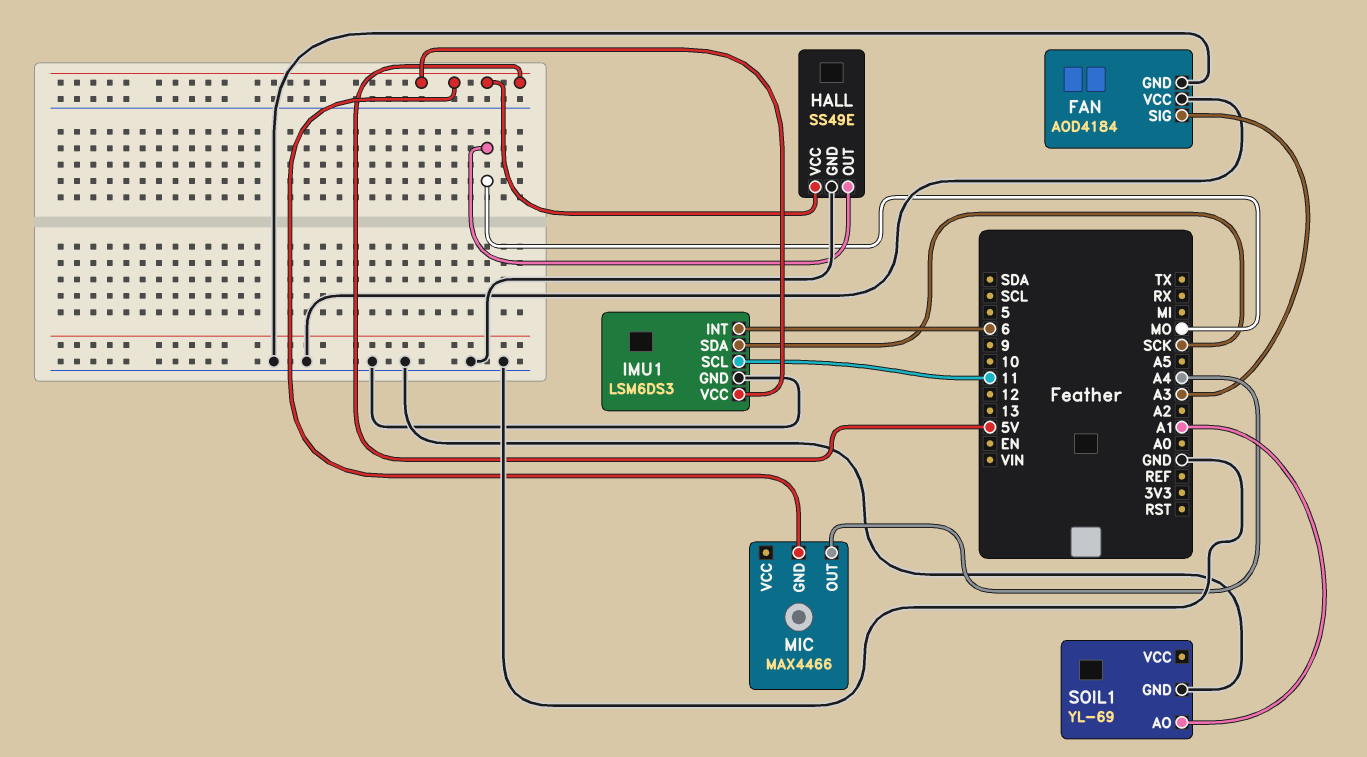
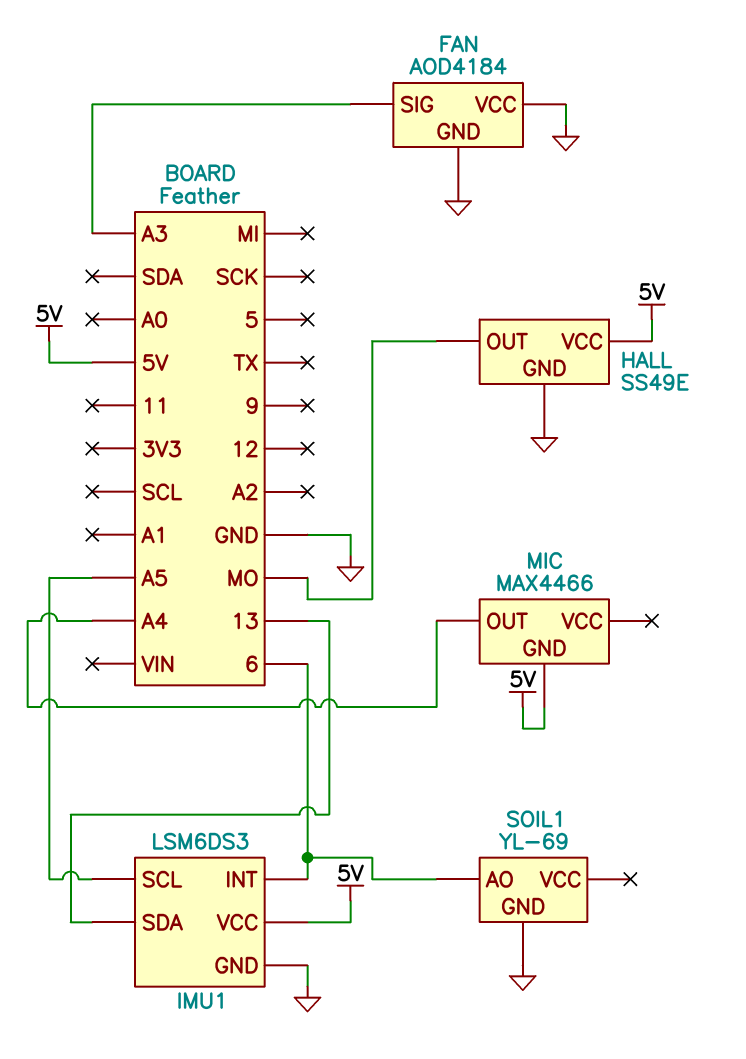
IMU1 pin SCL: 11 -> A5
IMU1 pin SDA: SCK -> 13
SOIL1 pin AO: A1 -> 6

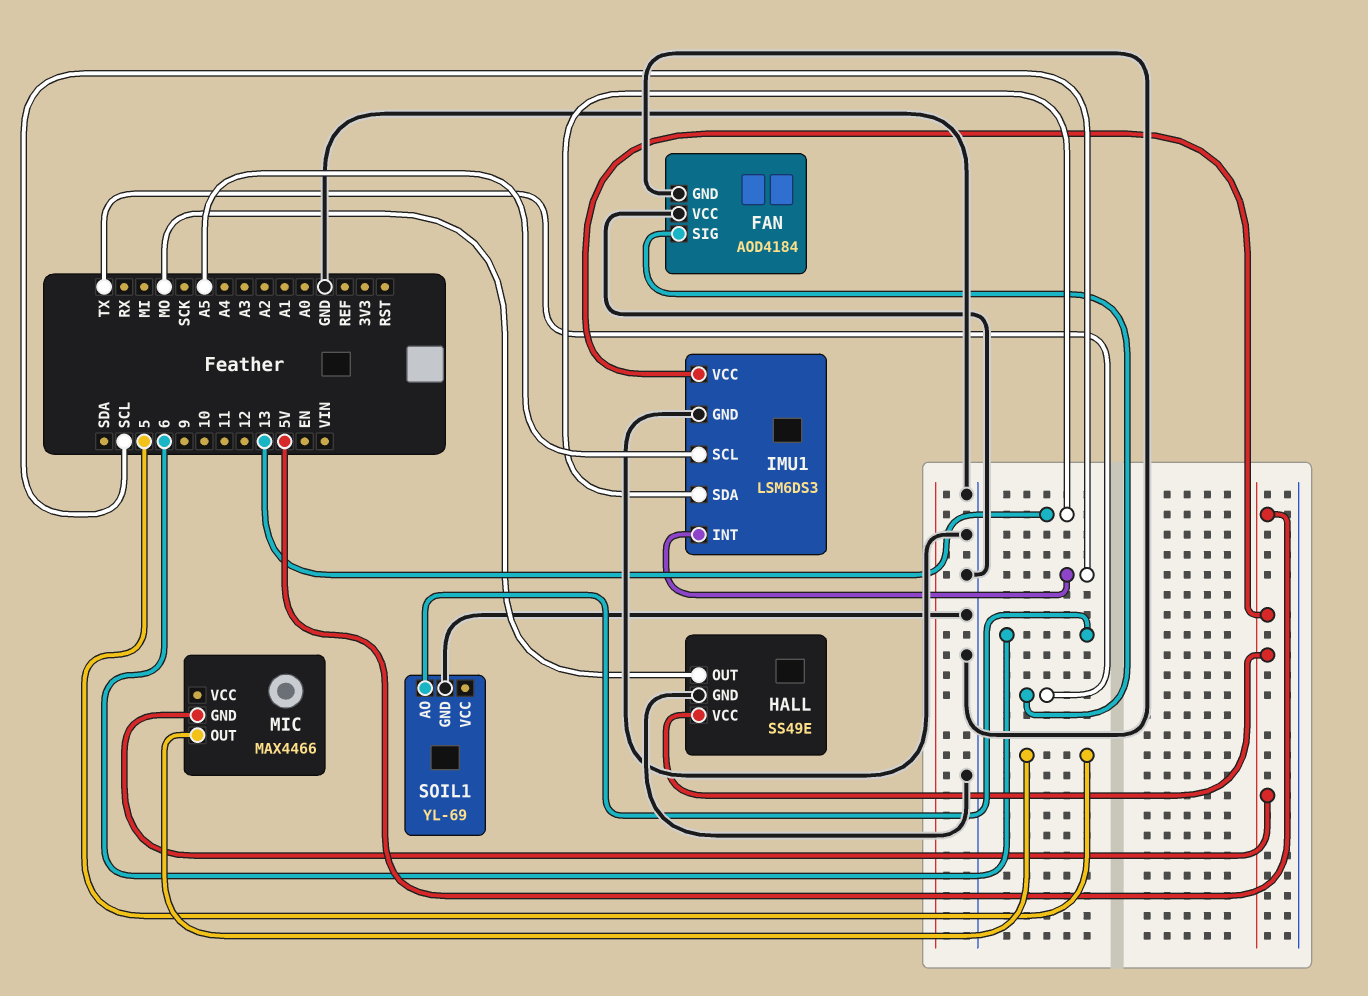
FAN pin SIG: A3 -> TX
IMU1 pin INT: 6 -> SCL
MIC pin OUT: A4 -> 5

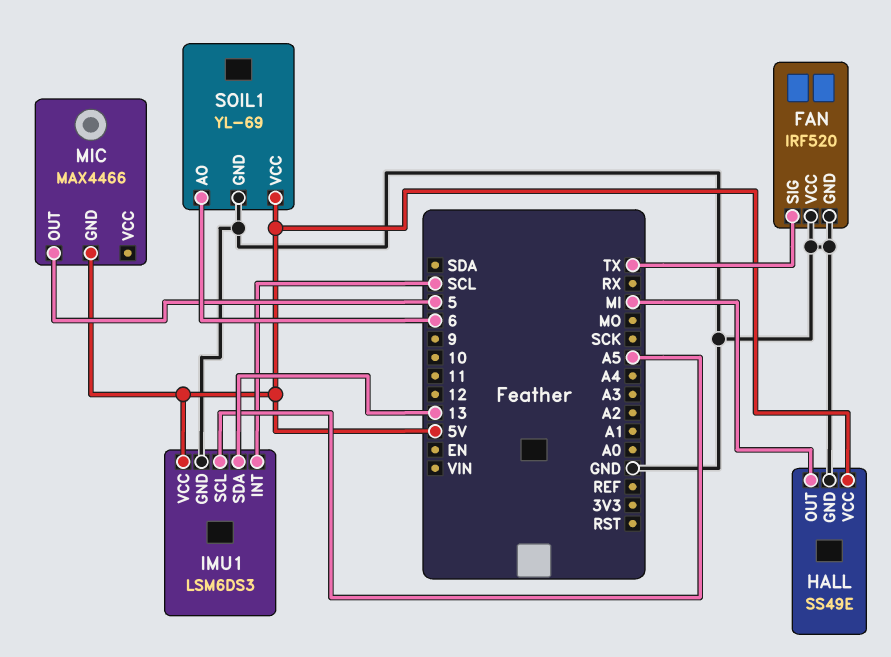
FAN: AOD4184 -> IRF520
HALL pin OUT: MO -> MI
SOIL1 pin VCC: none -> 5V

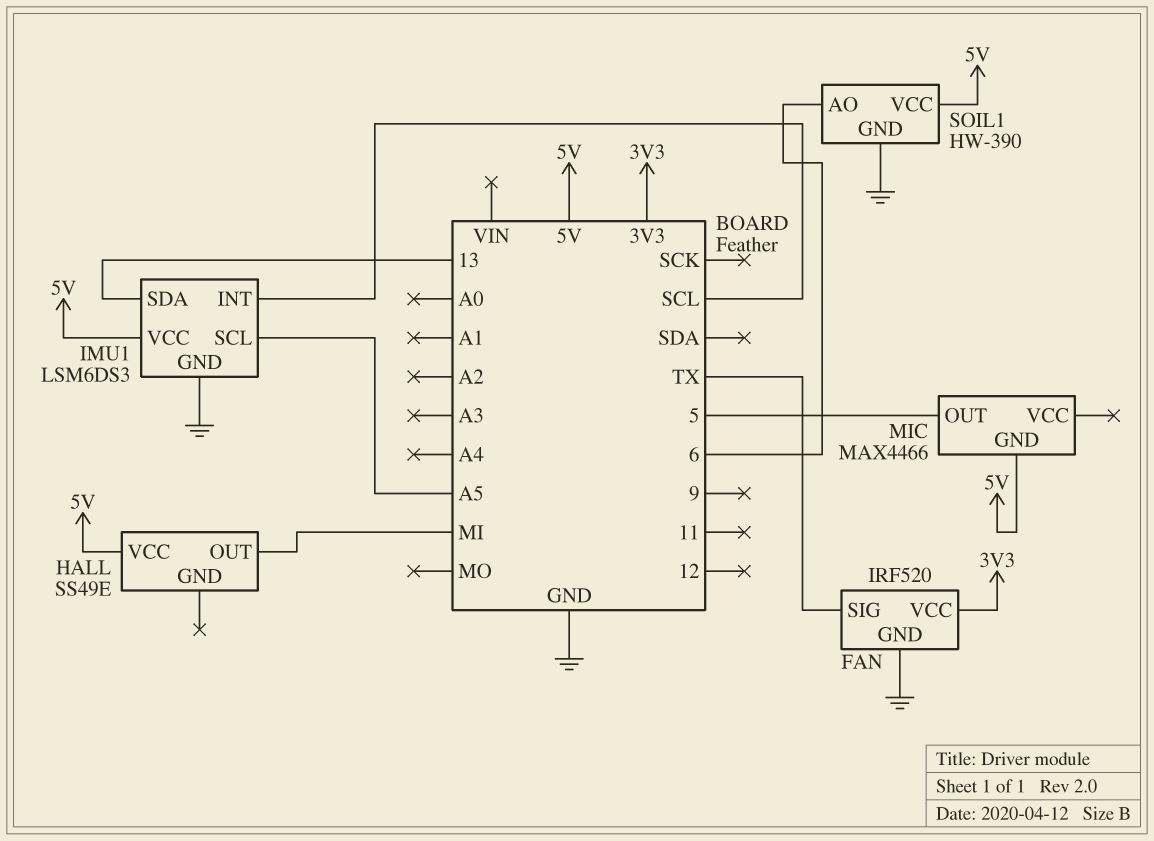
FAN pin VCC: GND -> 3V3
HALL pin GND: GND -> none
SOIL1: YL-69 -> HW-390

